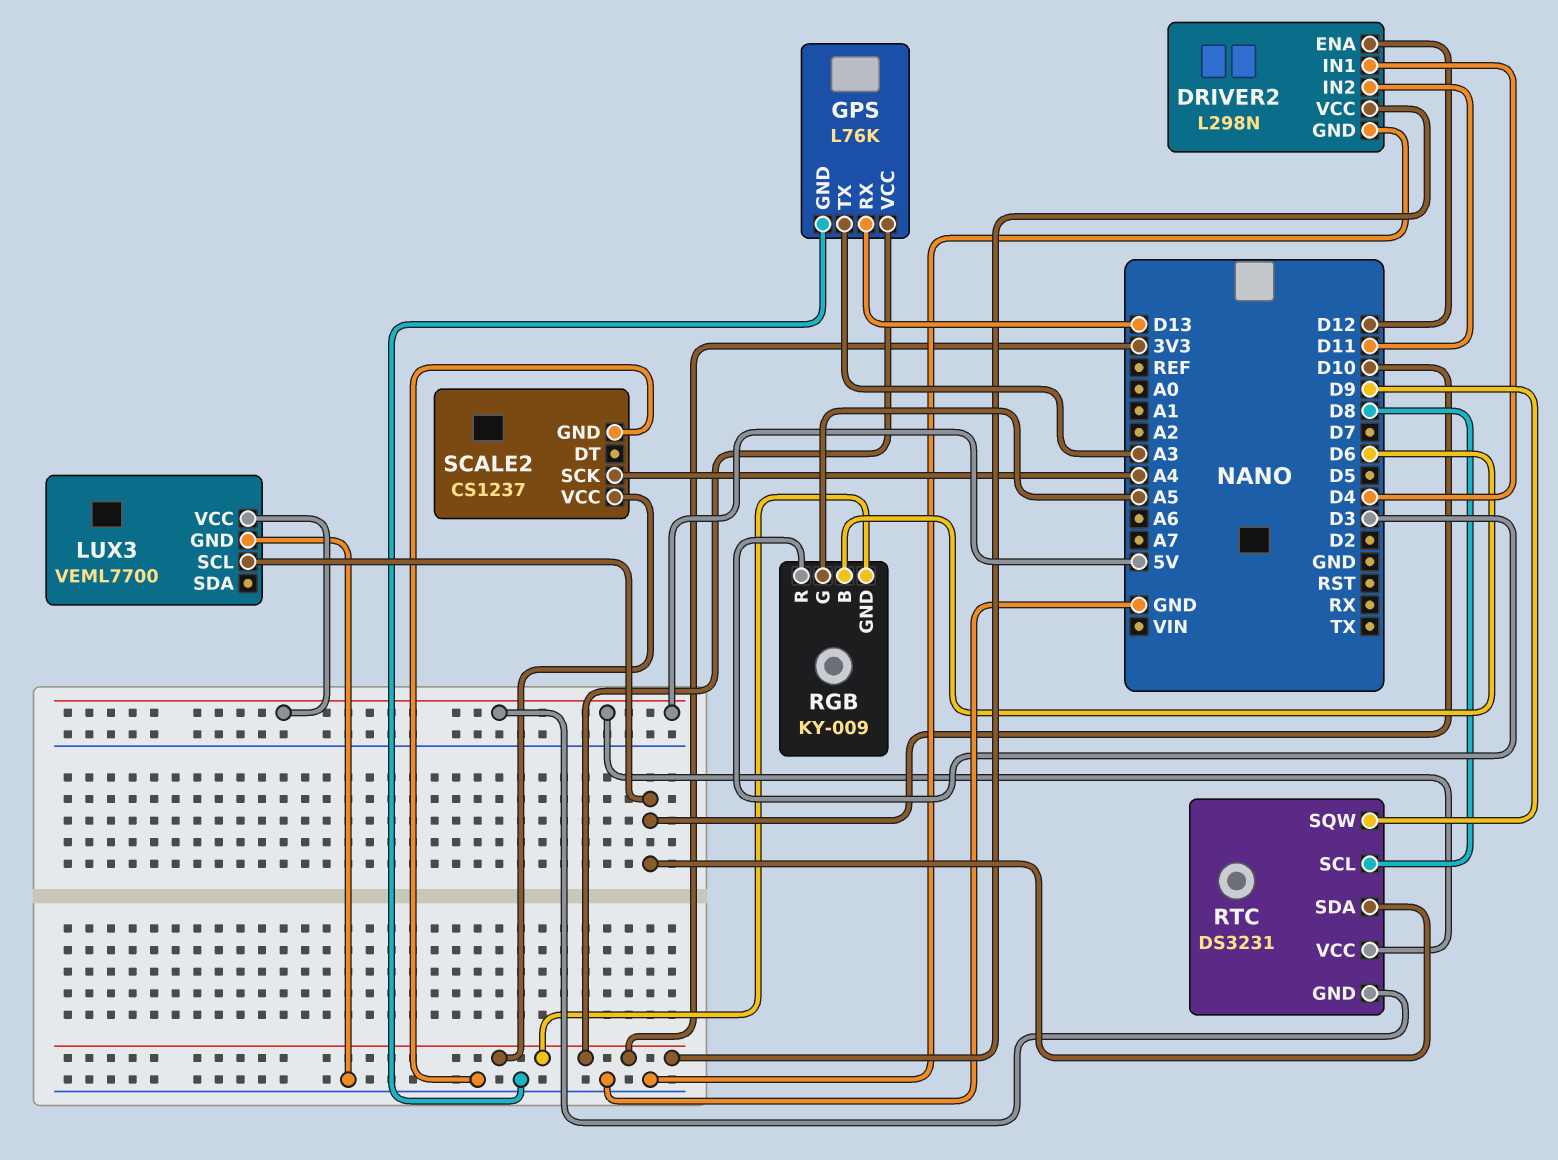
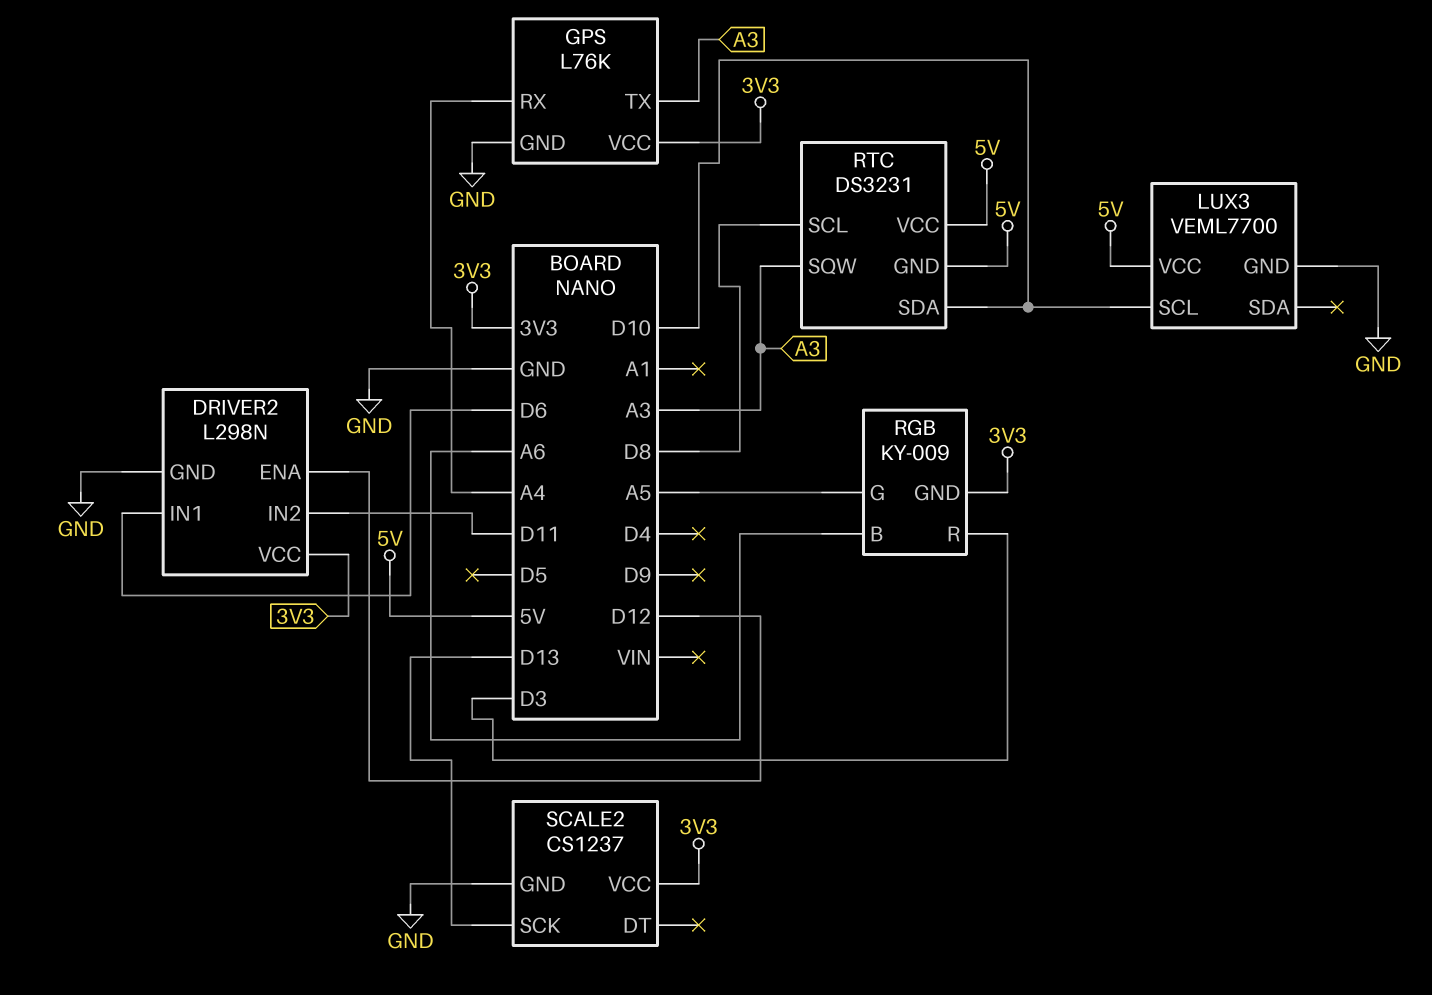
DRIVER2 pin IN1: D4 -> D6
GPS pin RX: D13 -> A4
RGB pin B: D6 -> A6
RTC pin SQW: D9 -> A3
SCALE2 pin SCK: A4 -> D13

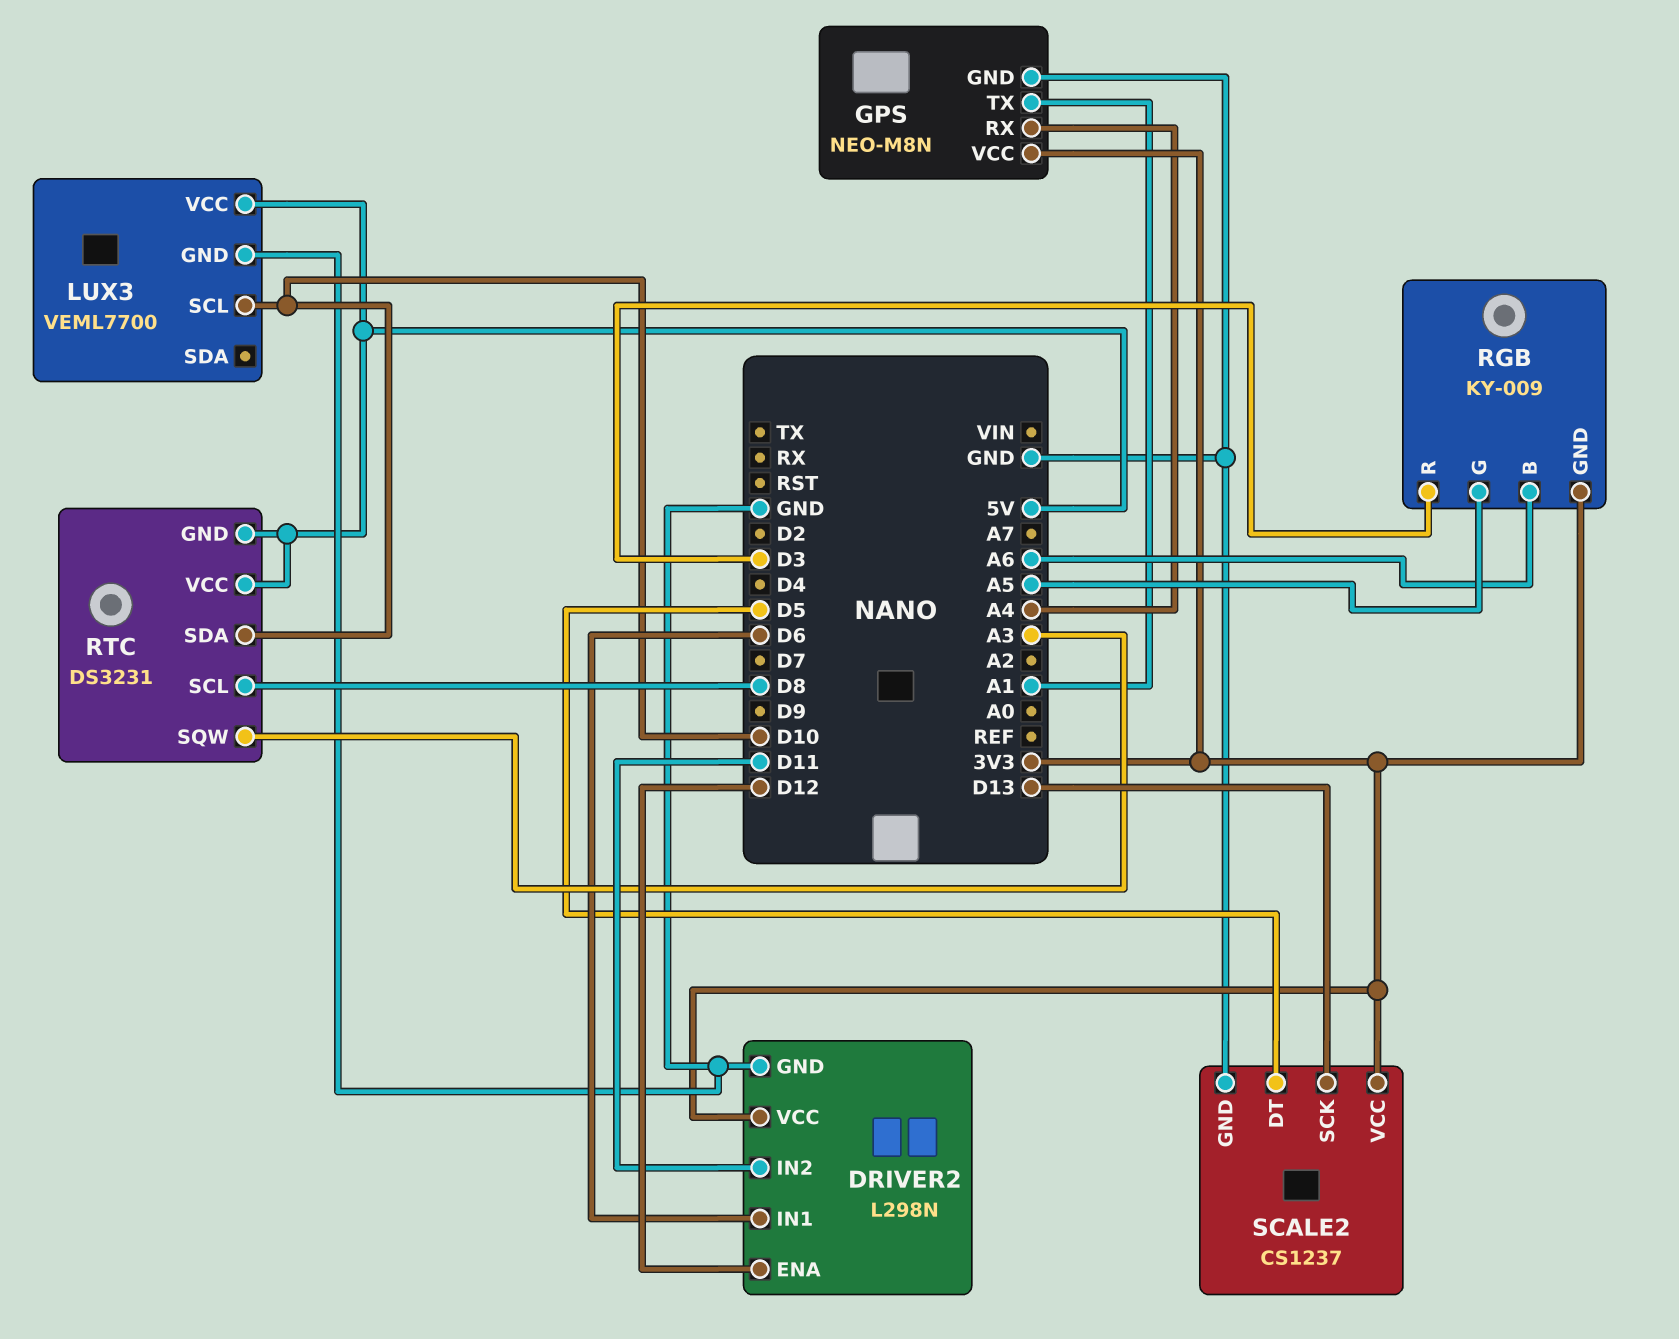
GPS: L76K -> NEO-M8N
GPS pin TX: A3 -> A1
SCALE2 pin DT: none -> D5

